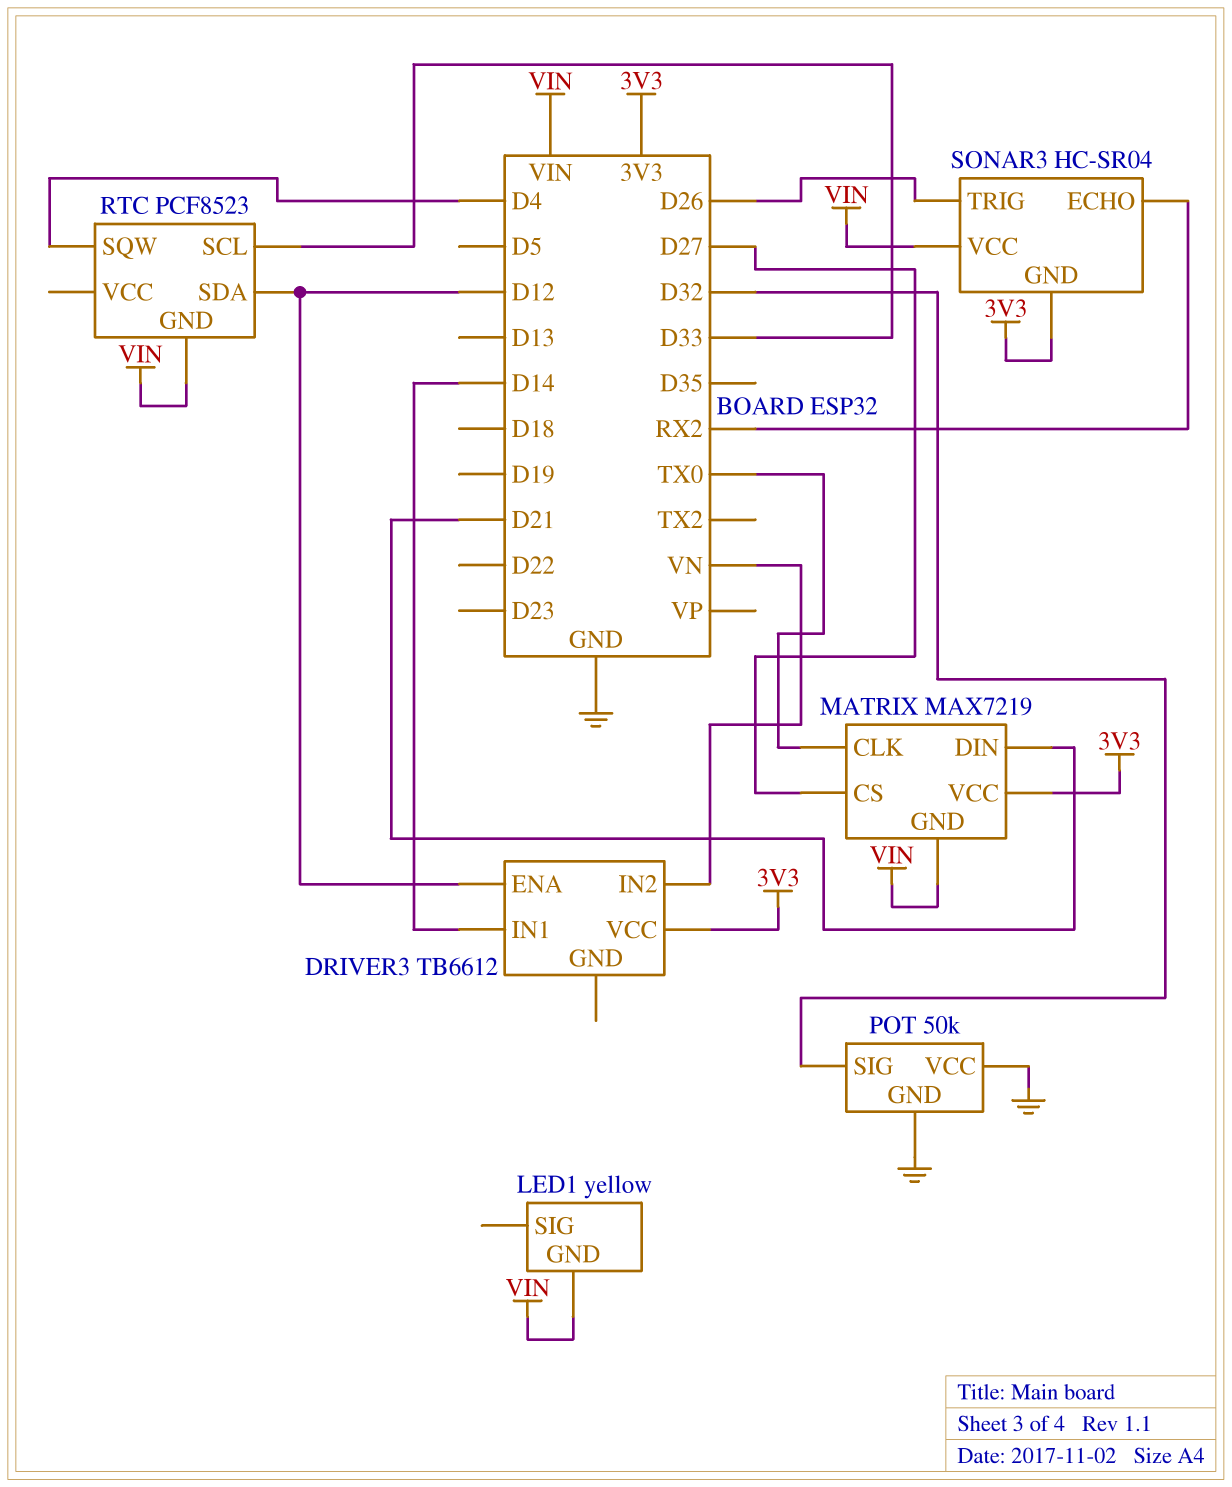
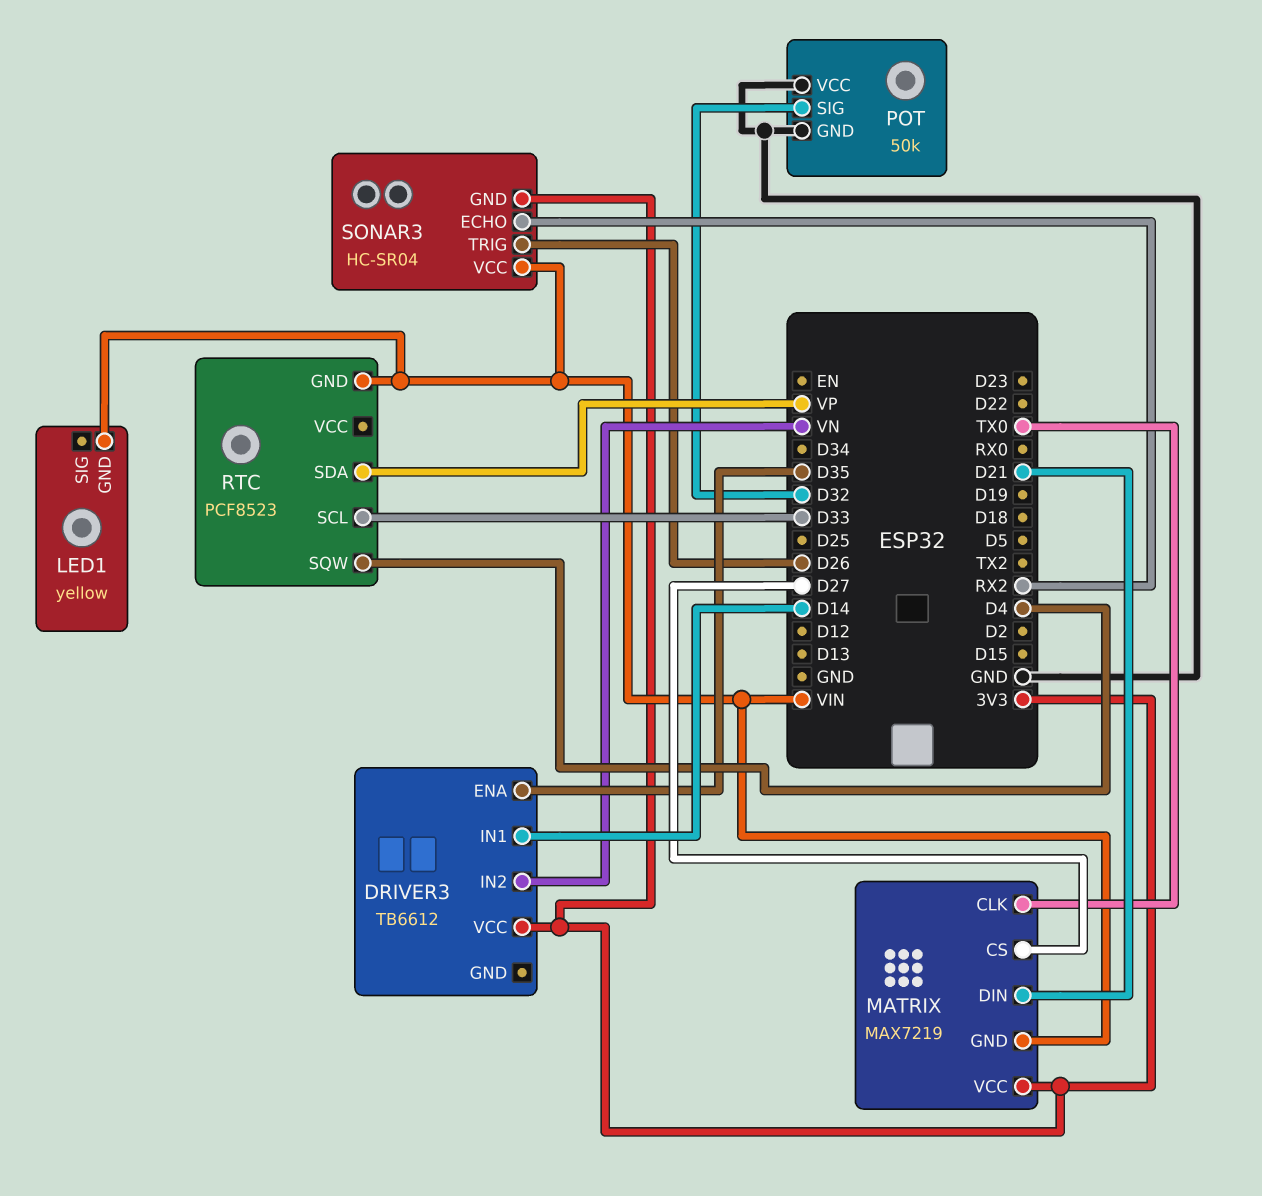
DRIVER3 pin ENA: D12 -> D35
RTC pin SDA: D12 -> VP

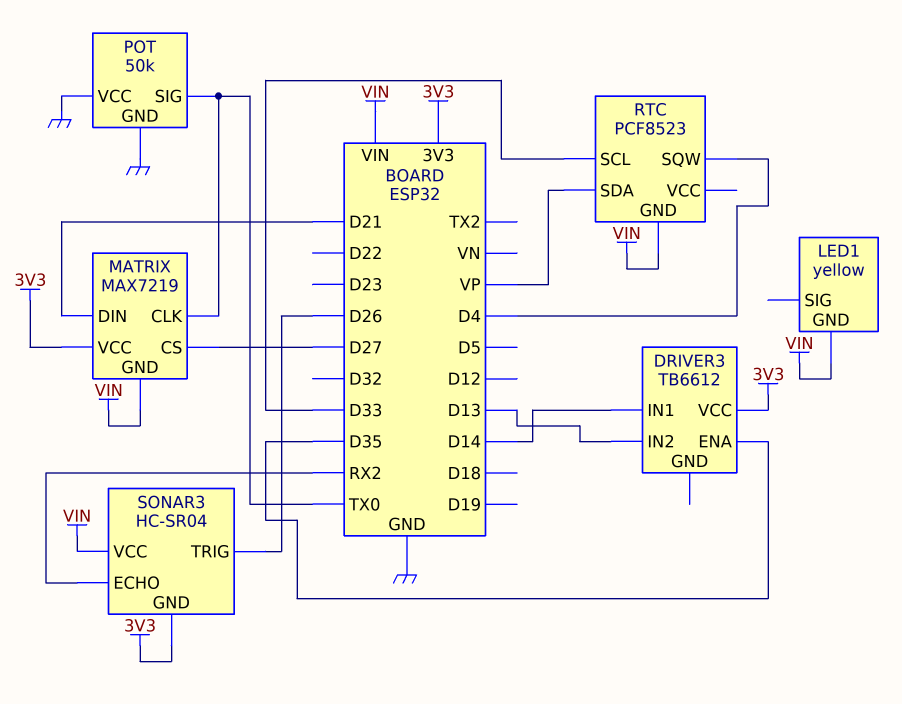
DRIVER3 pin IN2: VN -> D13
POT pin SIG: D32 -> TX0

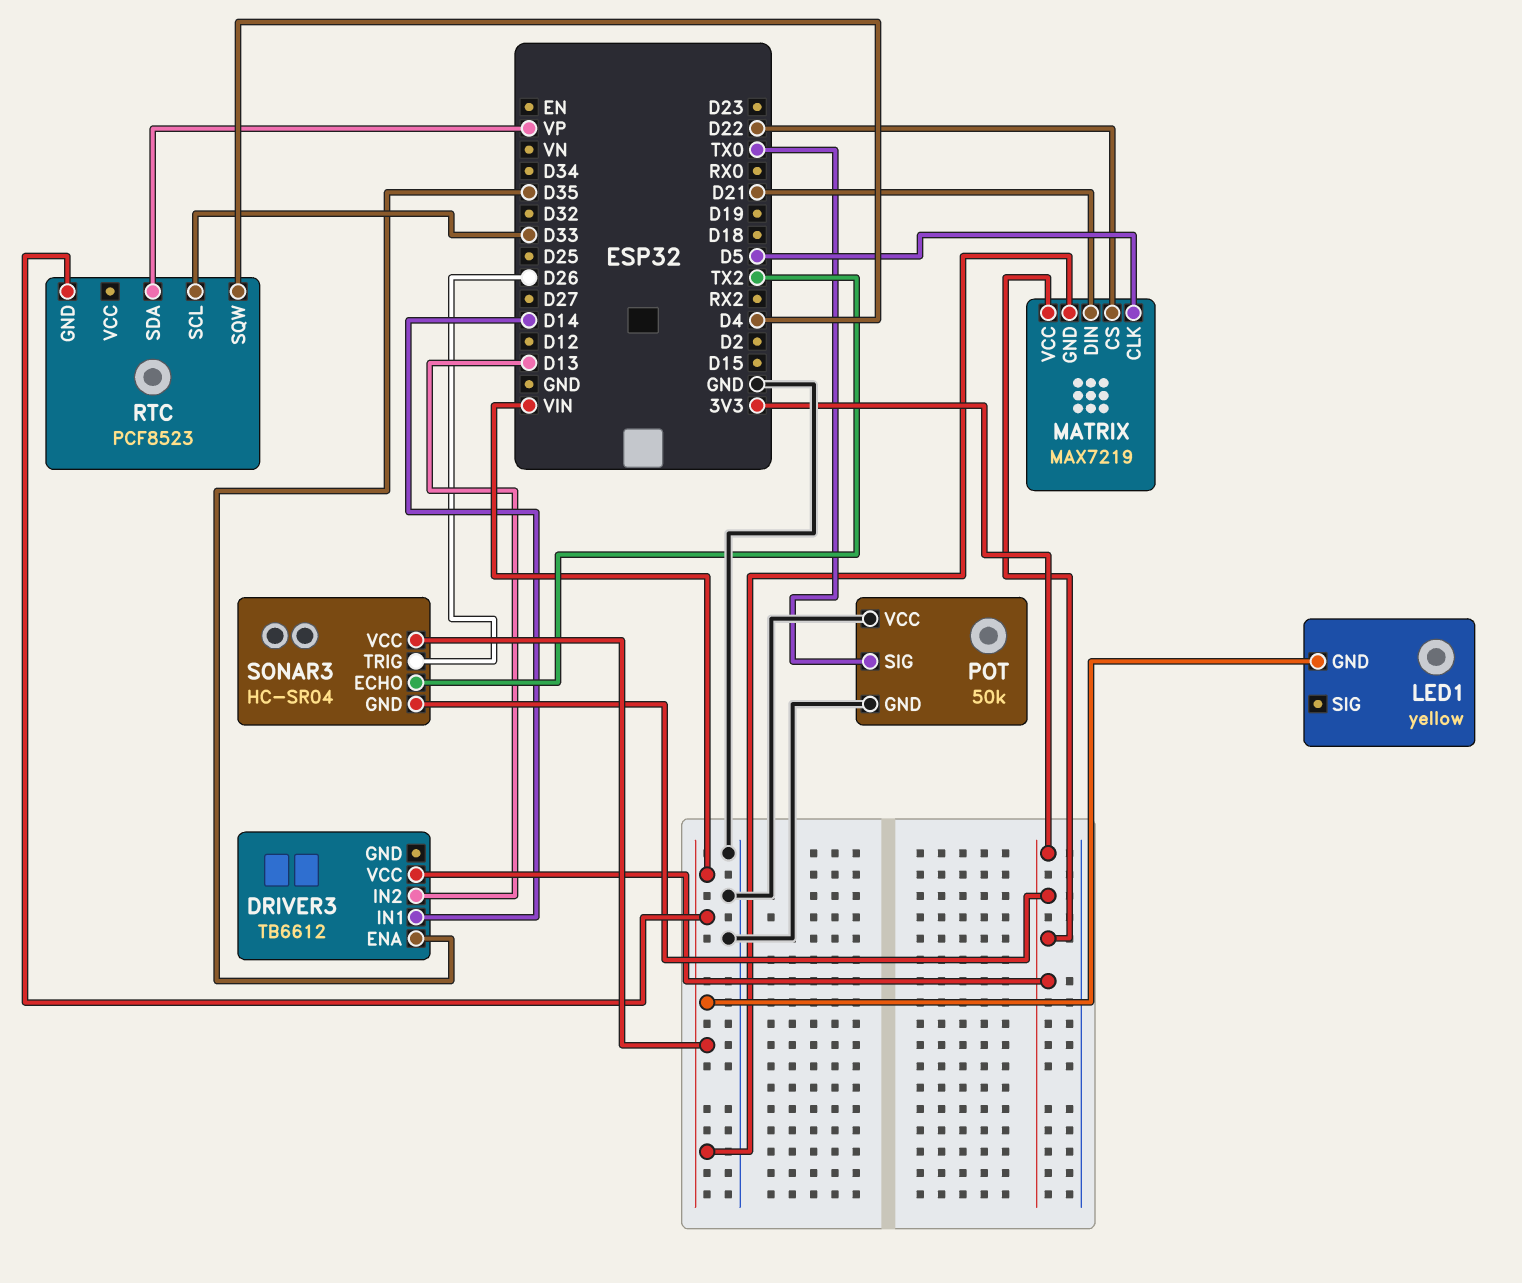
MATRIX pin CLK: TX0 -> D5
MATRIX pin CS: D27 -> D22
SONAR3 pin ECHO: RX2 -> TX2

